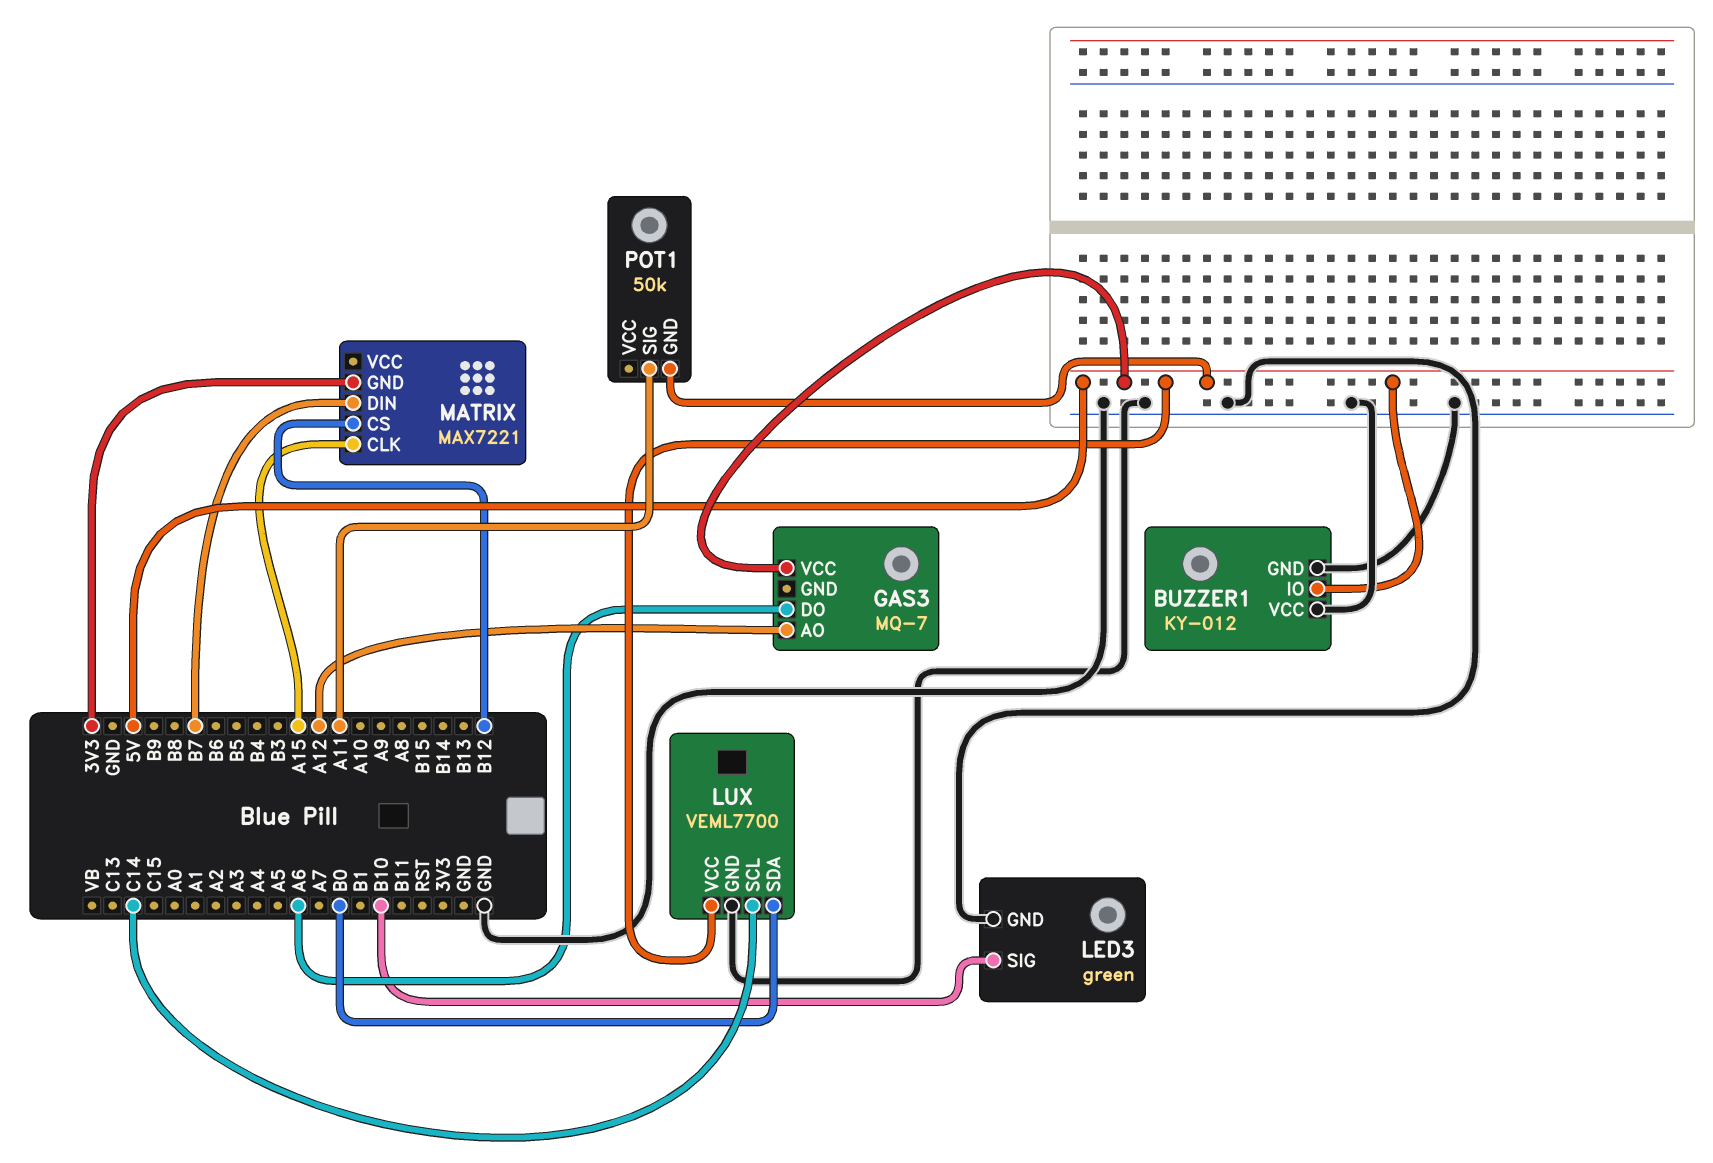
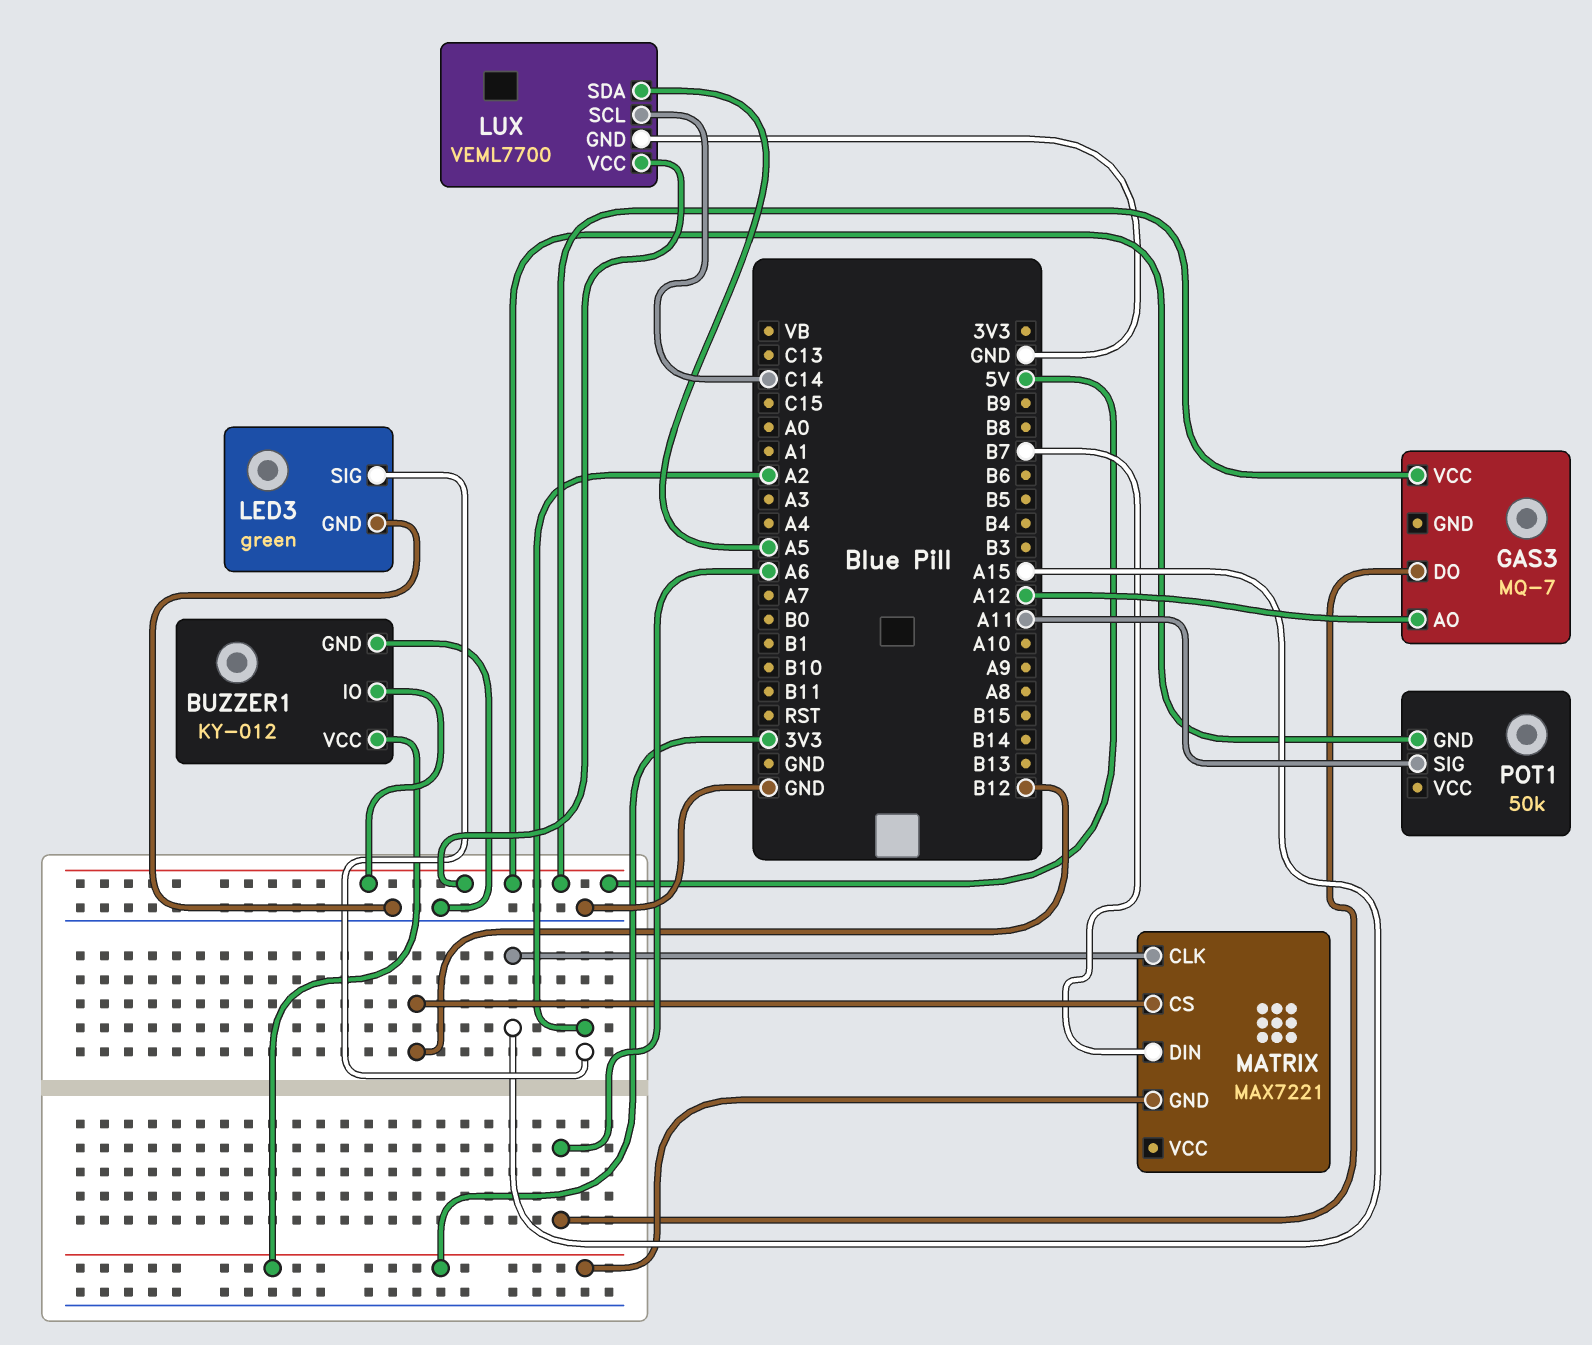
BUZZER1 pin VCC: GND -> 3V3
LED3 pin SIG: B10 -> A2
LUX pin SDA: B0 -> A5

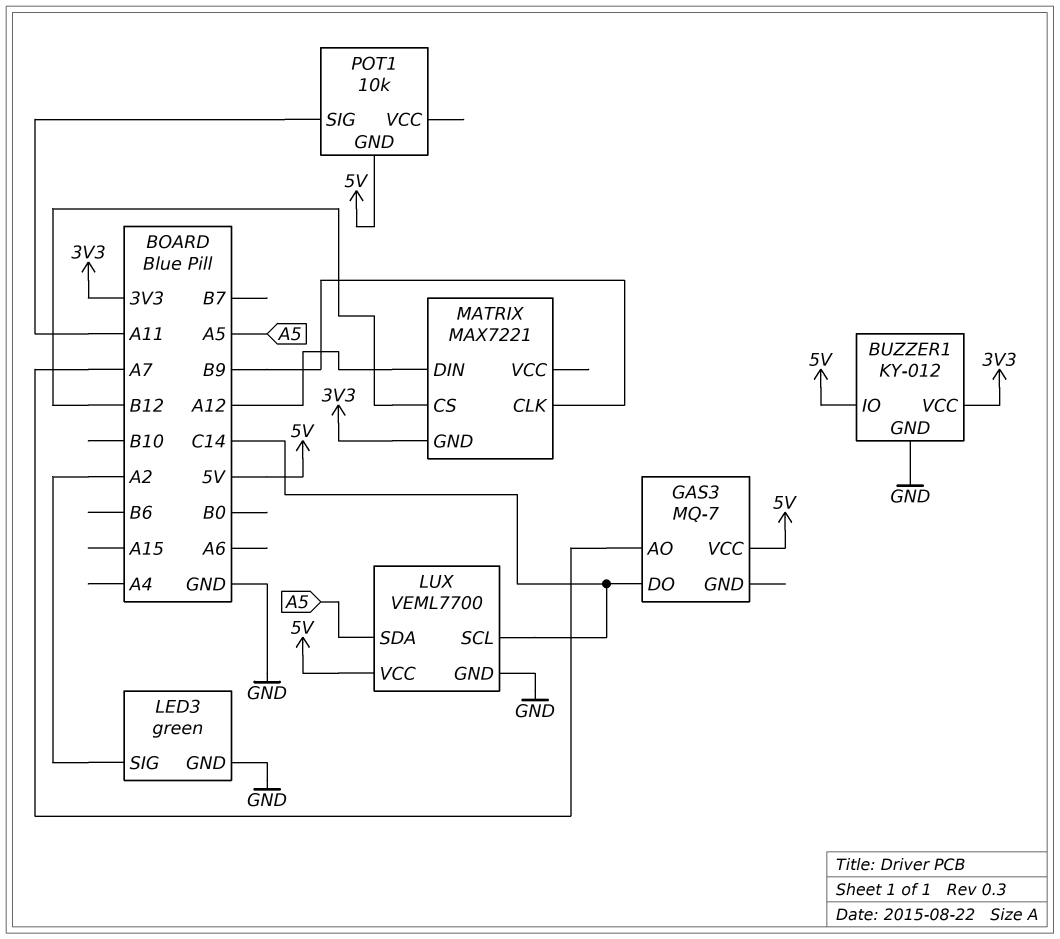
GAS3 pin AO: A12 -> A7
GAS3 pin DO: A6 -> C14
MATRIX pin CLK: A15 -> B9
MATRIX pin DIN: B7 -> A12
POT1: 50k -> 10k

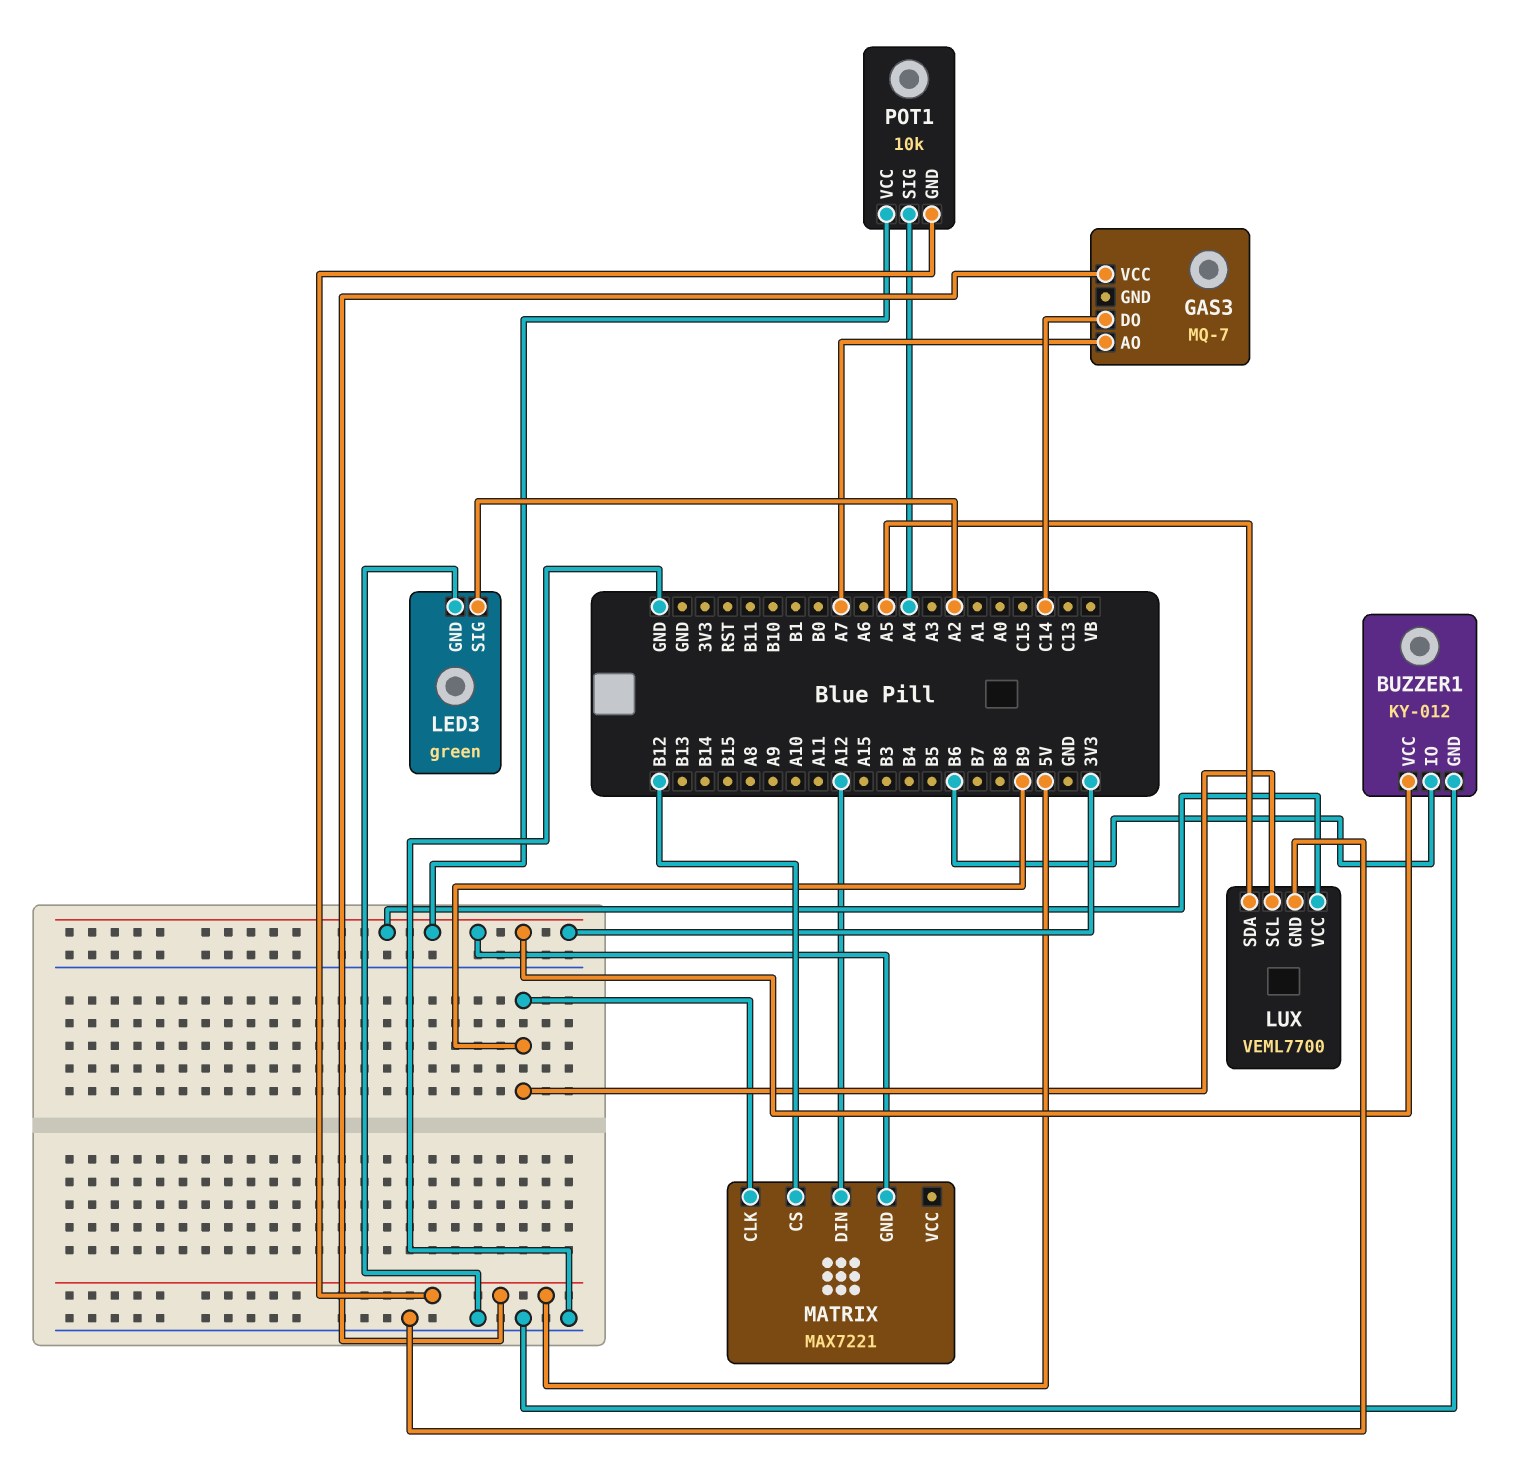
BUZZER1 pin IO: 5V -> B6
LUX pin SCL: C14 -> B9
LUX pin VCC: 5V -> 3V3
POT1 pin SIG: A11 -> A4
POT1 pin VCC: none -> 3V3

